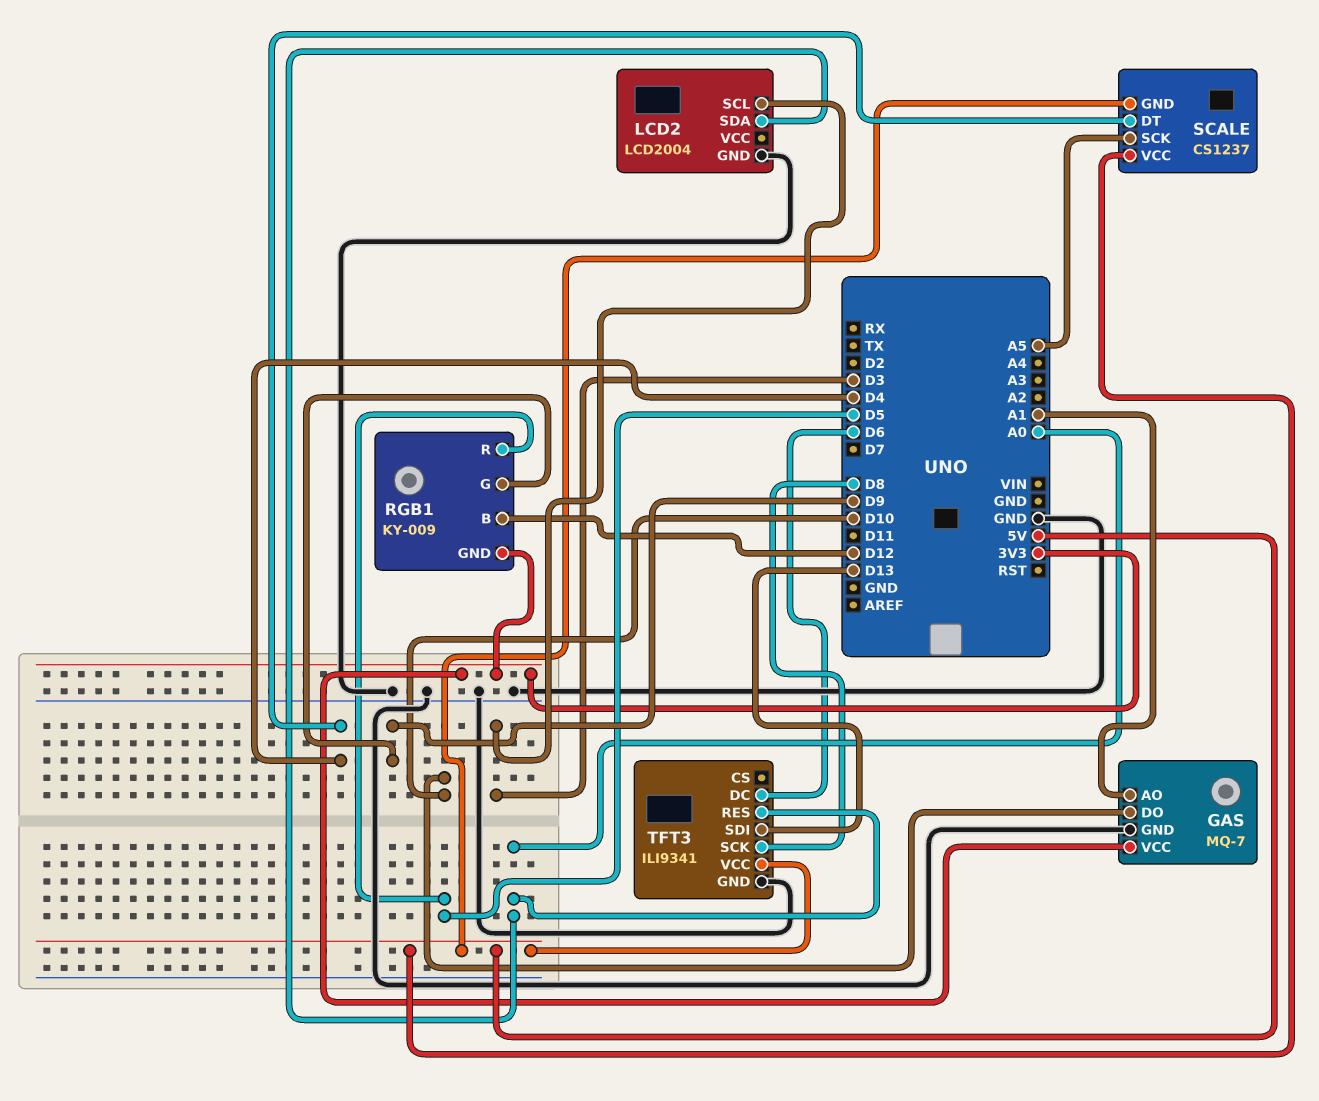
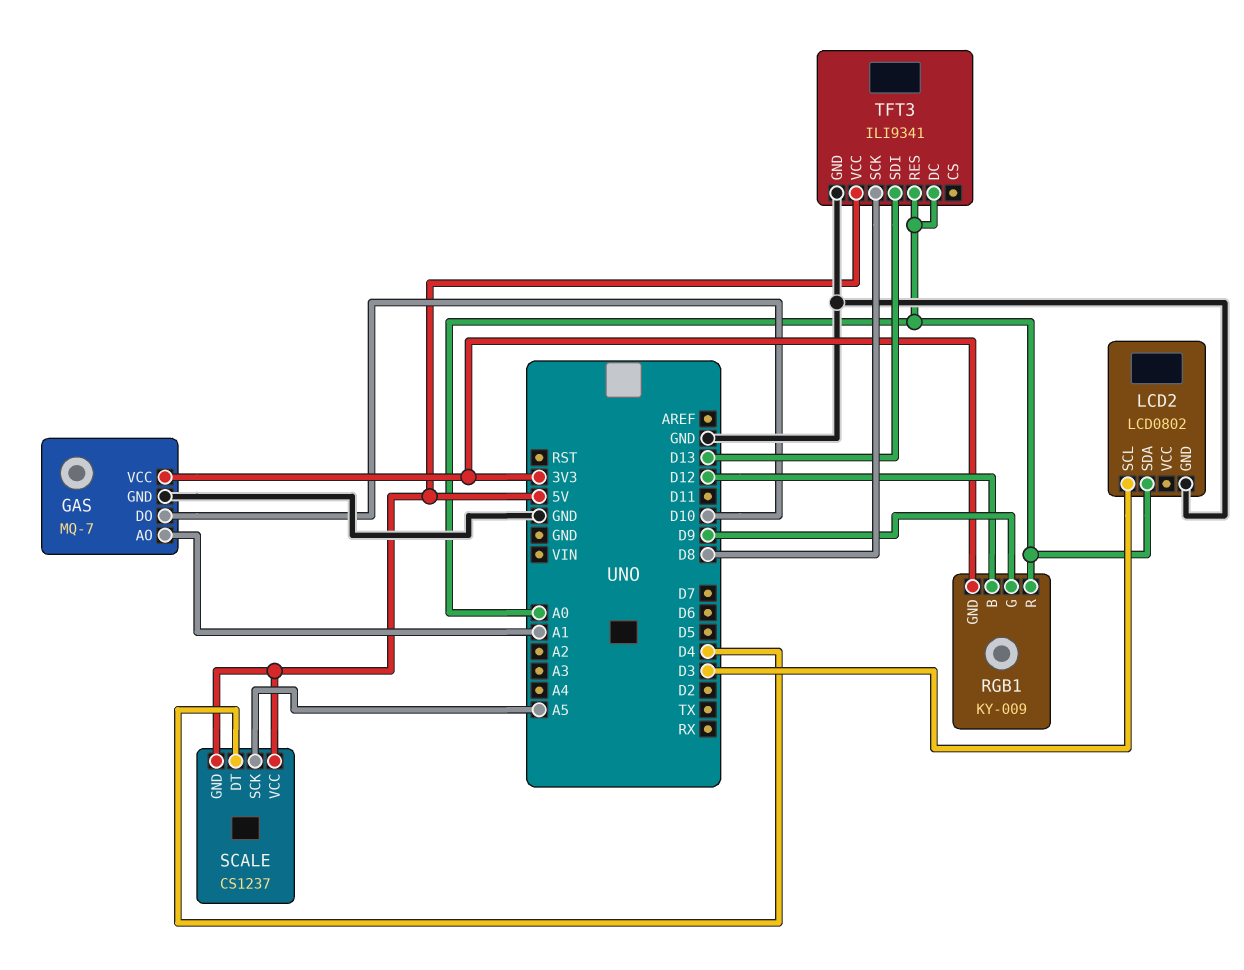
LCD2: LCD2004 -> LCD0802
RGB1 pin R: D5 -> A0
TFT3 pin DC: D6 -> A0

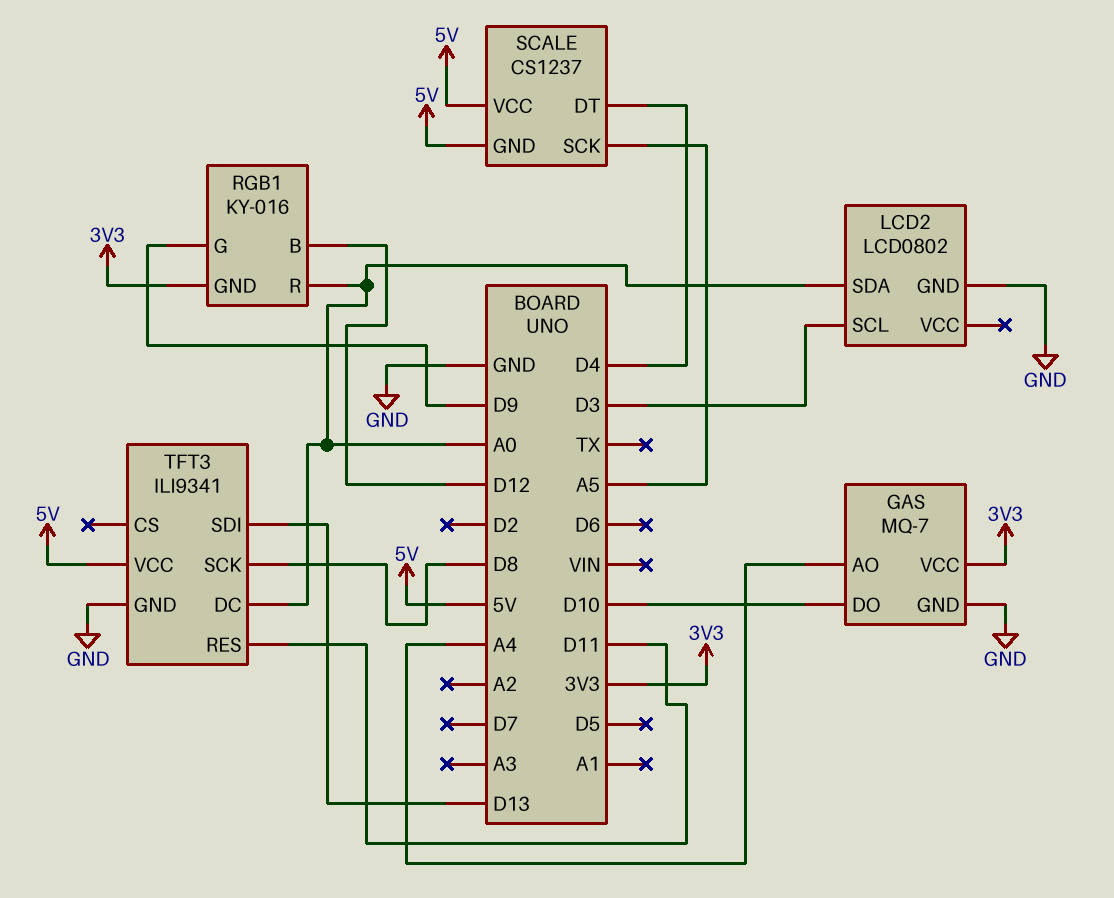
GAS pin AO: A1 -> A4
RGB1: KY-009 -> KY-016
TFT3 pin RES: A0 -> D11

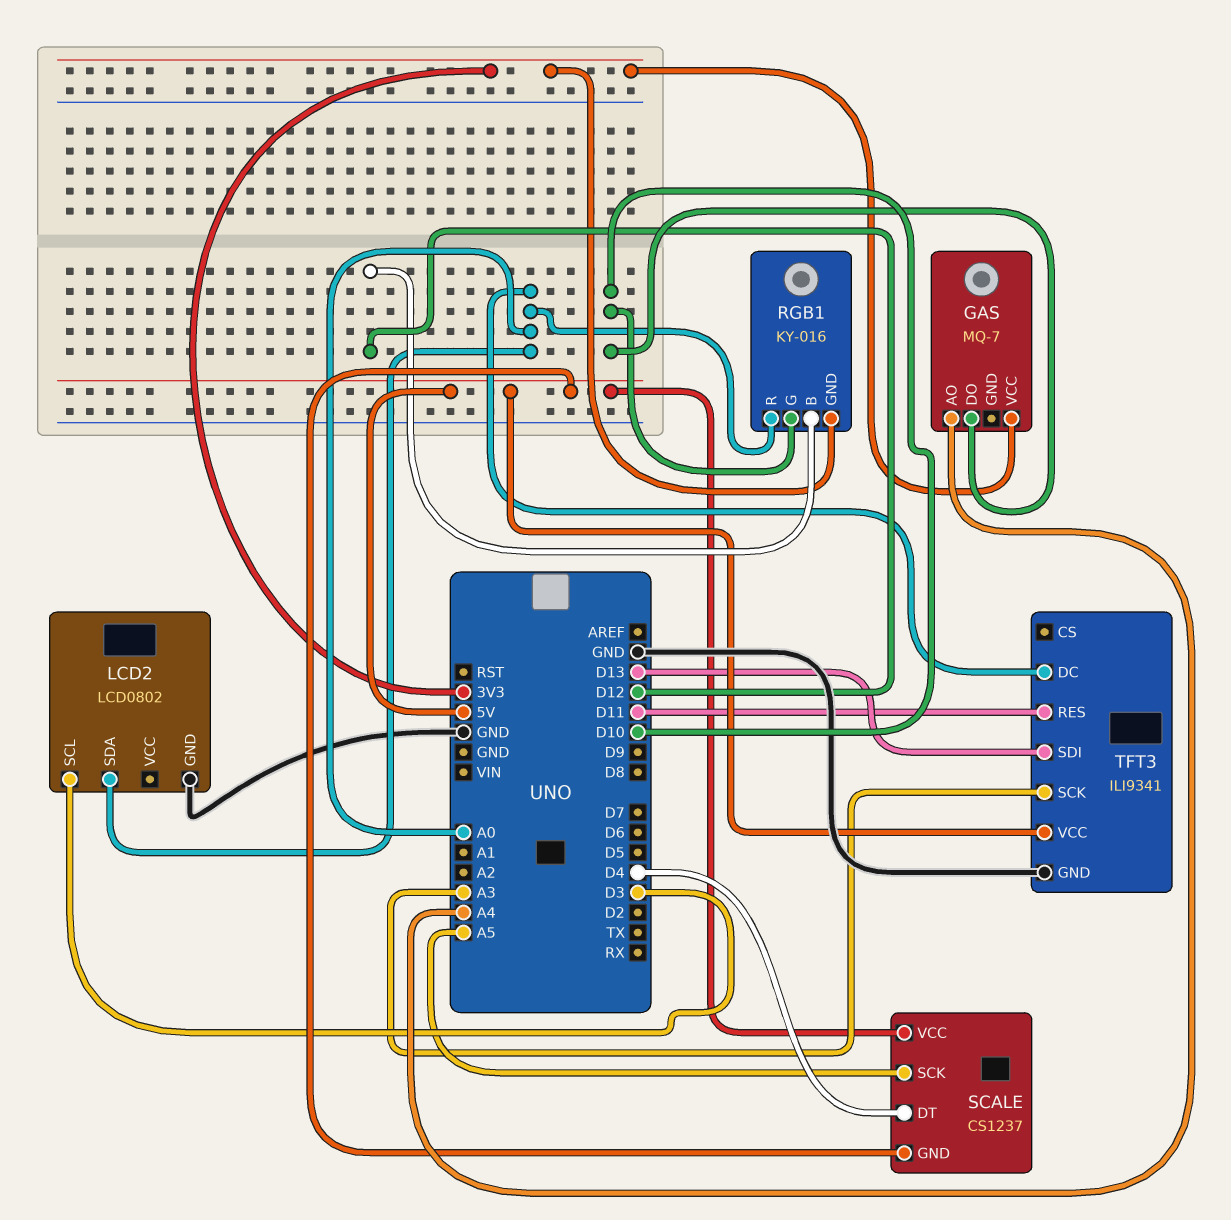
GAS pin GND: GND -> none
RGB1 pin G: D9 -> D10
TFT3 pin SCK: D8 -> A3

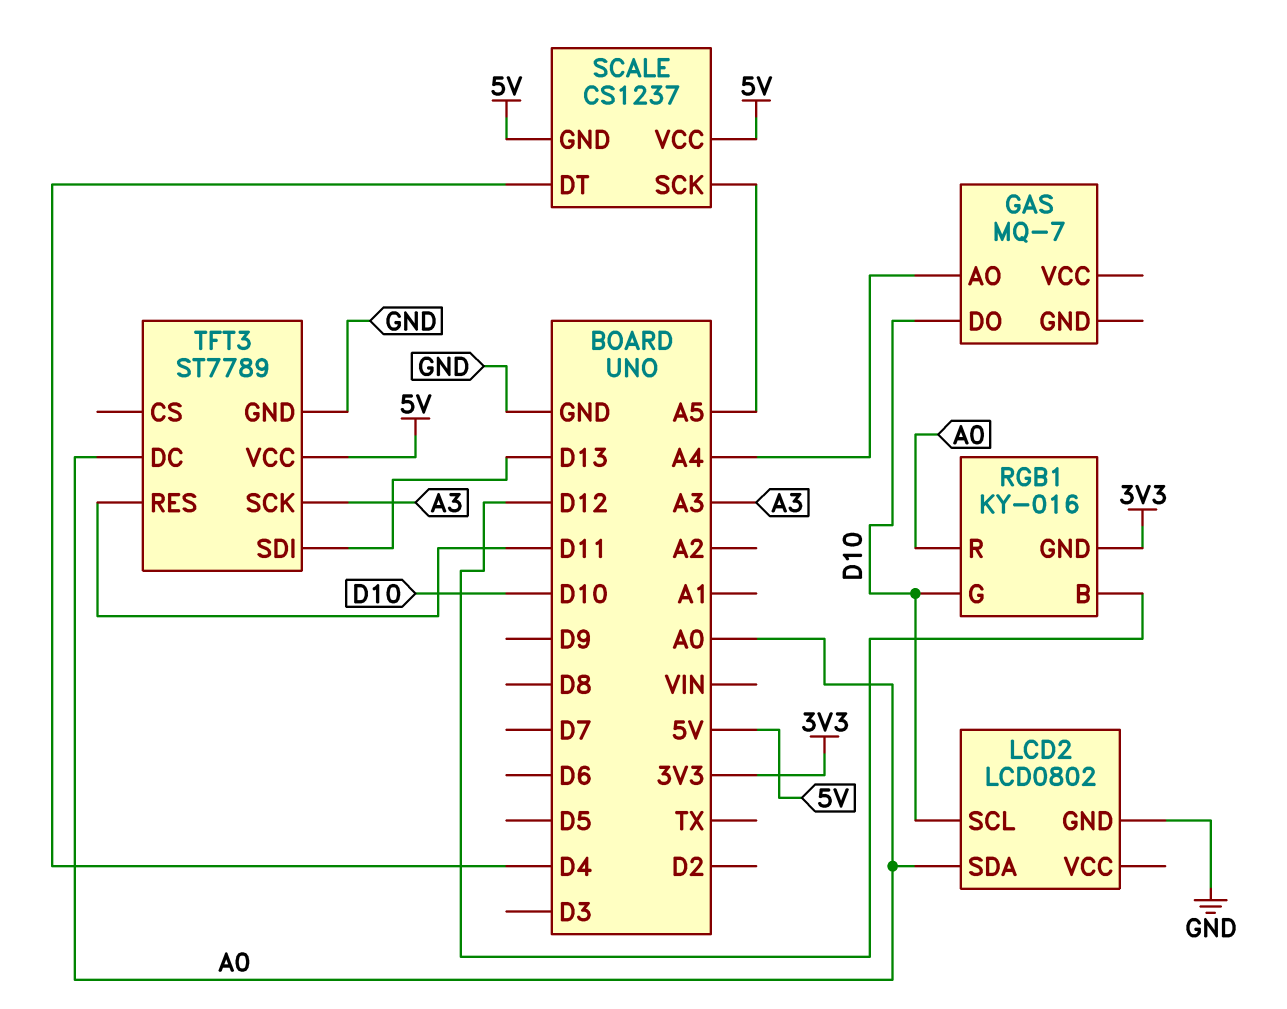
GAS pin VCC: 3V3 -> none
LCD2 pin SCL: D3 -> D10
TFT3: ILI9341 -> ST7789

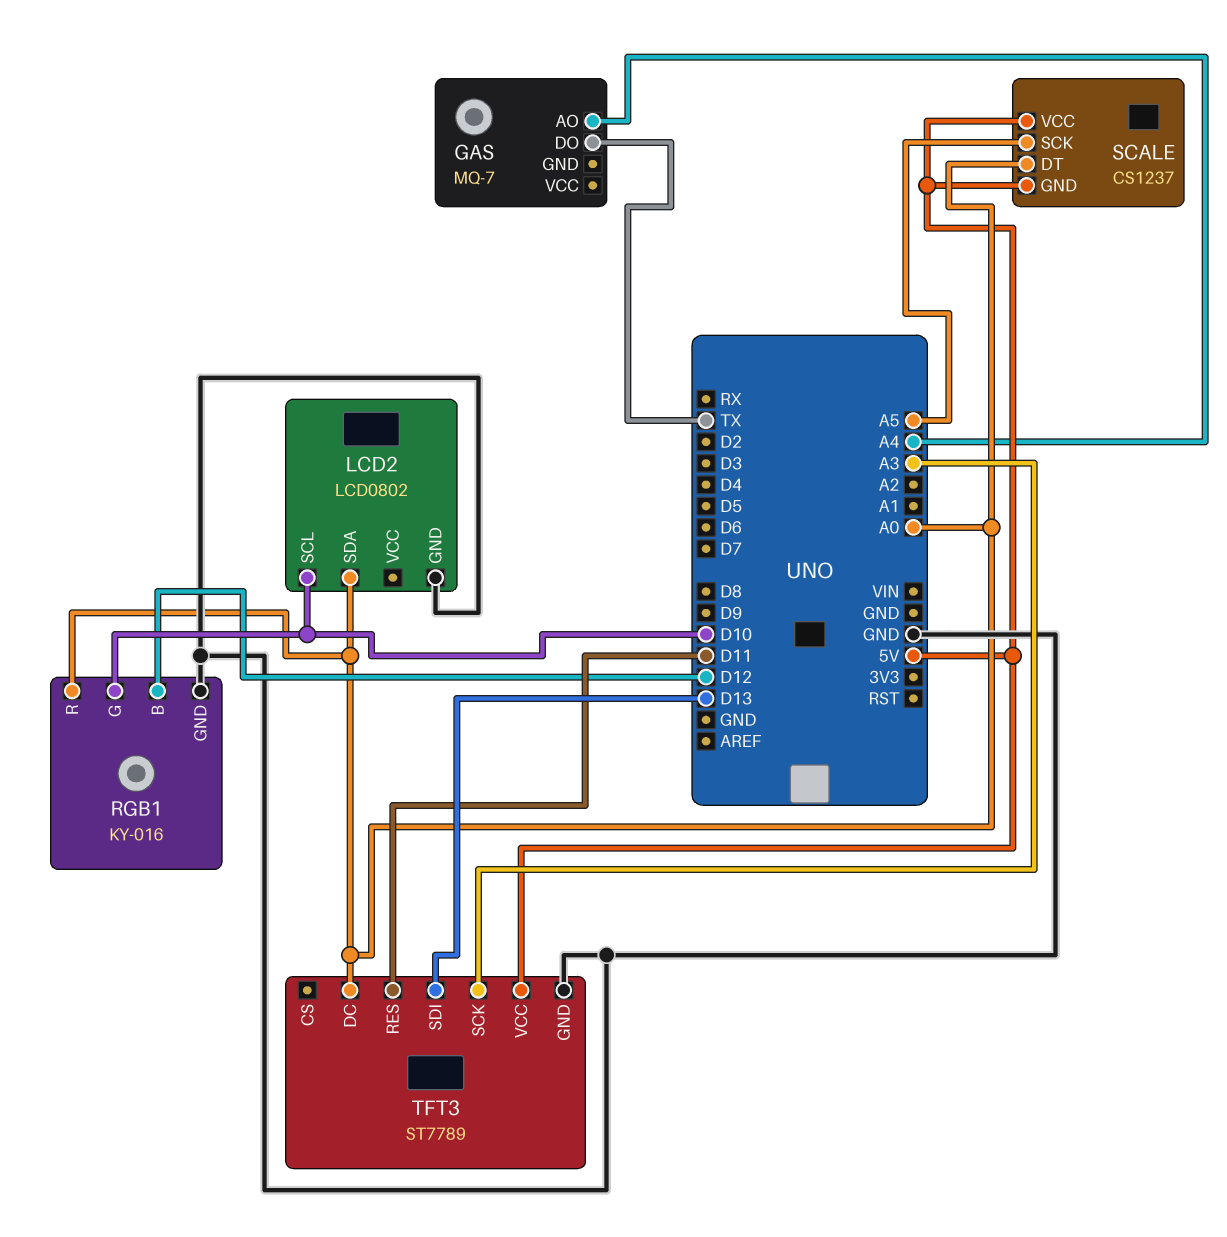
GAS pin DO: D10 -> TX
RGB1 pin GND: 3V3 -> GND
SCALE pin DT: D4 -> A0

